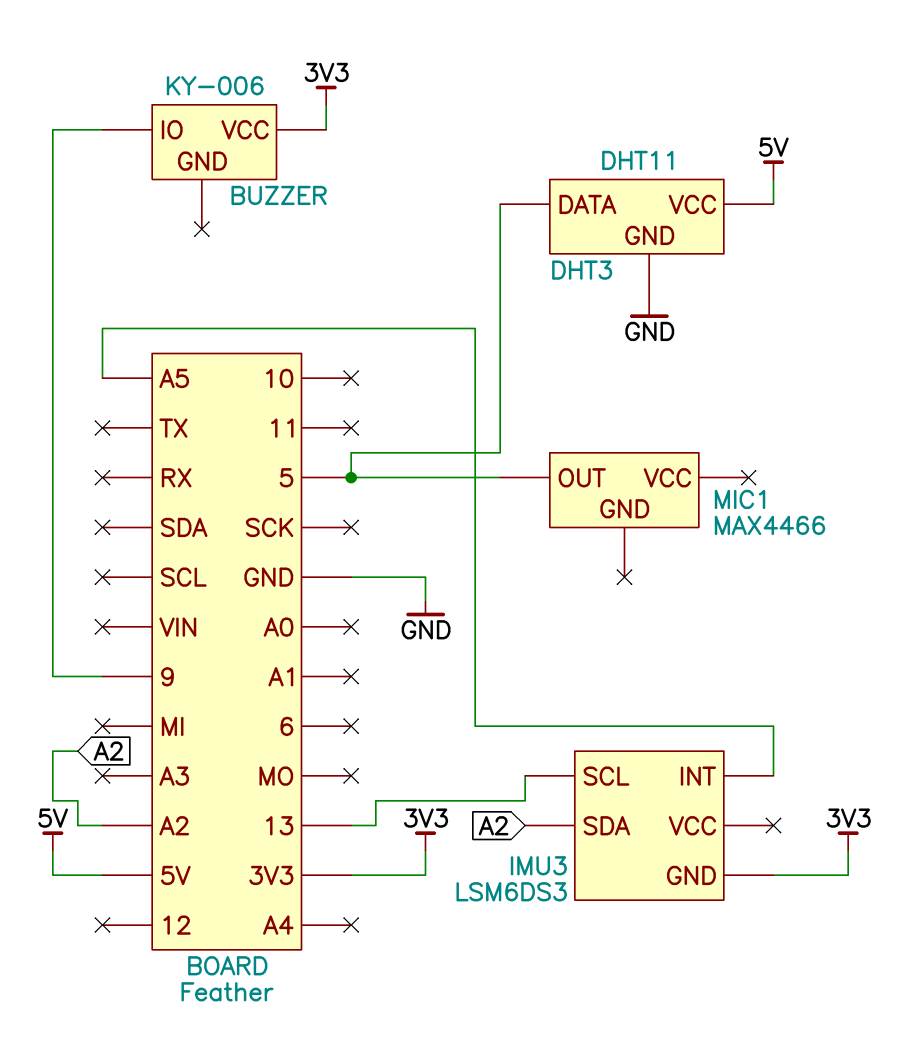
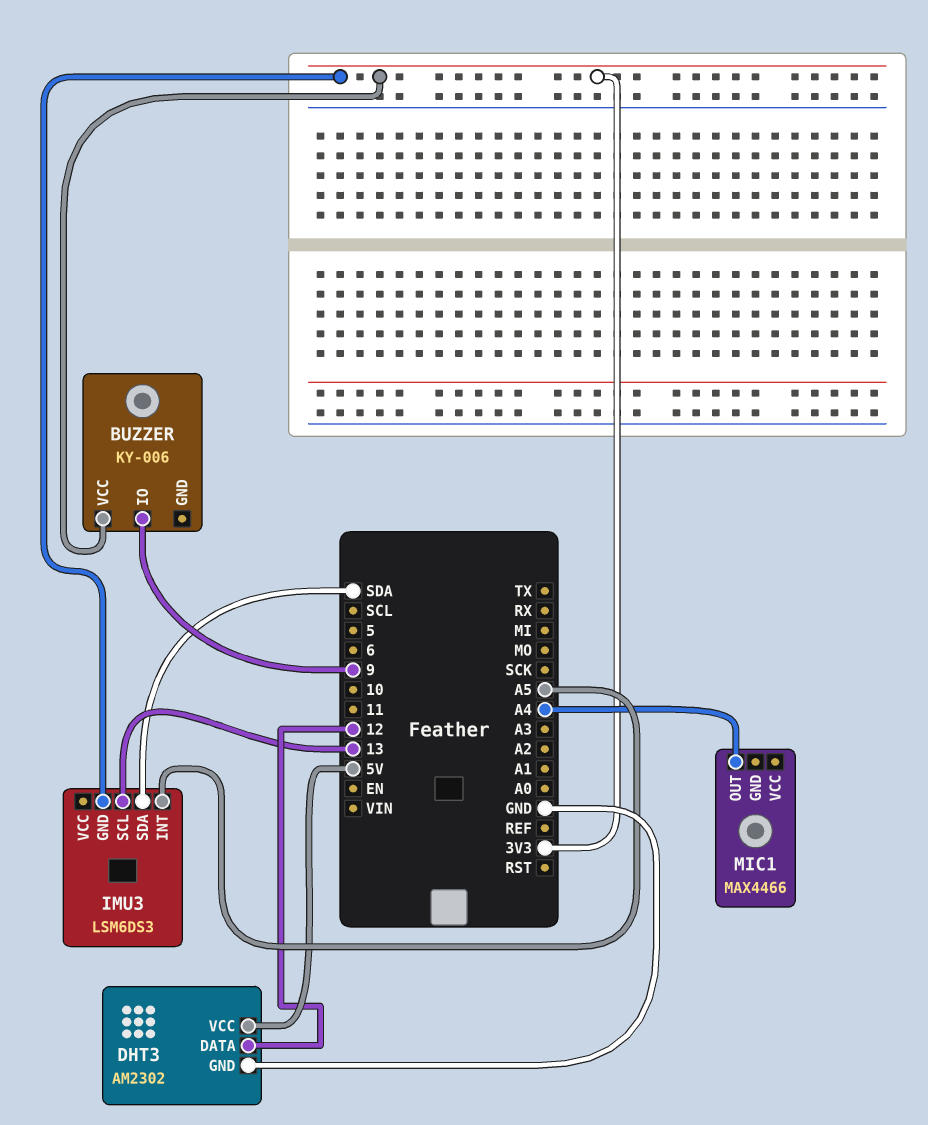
DHT3: DHT11 -> AM2302
DHT3 pin DATA: 5 -> 12
IMU3 pin SDA: A2 -> SDA
MIC1 pin OUT: 5 -> A4

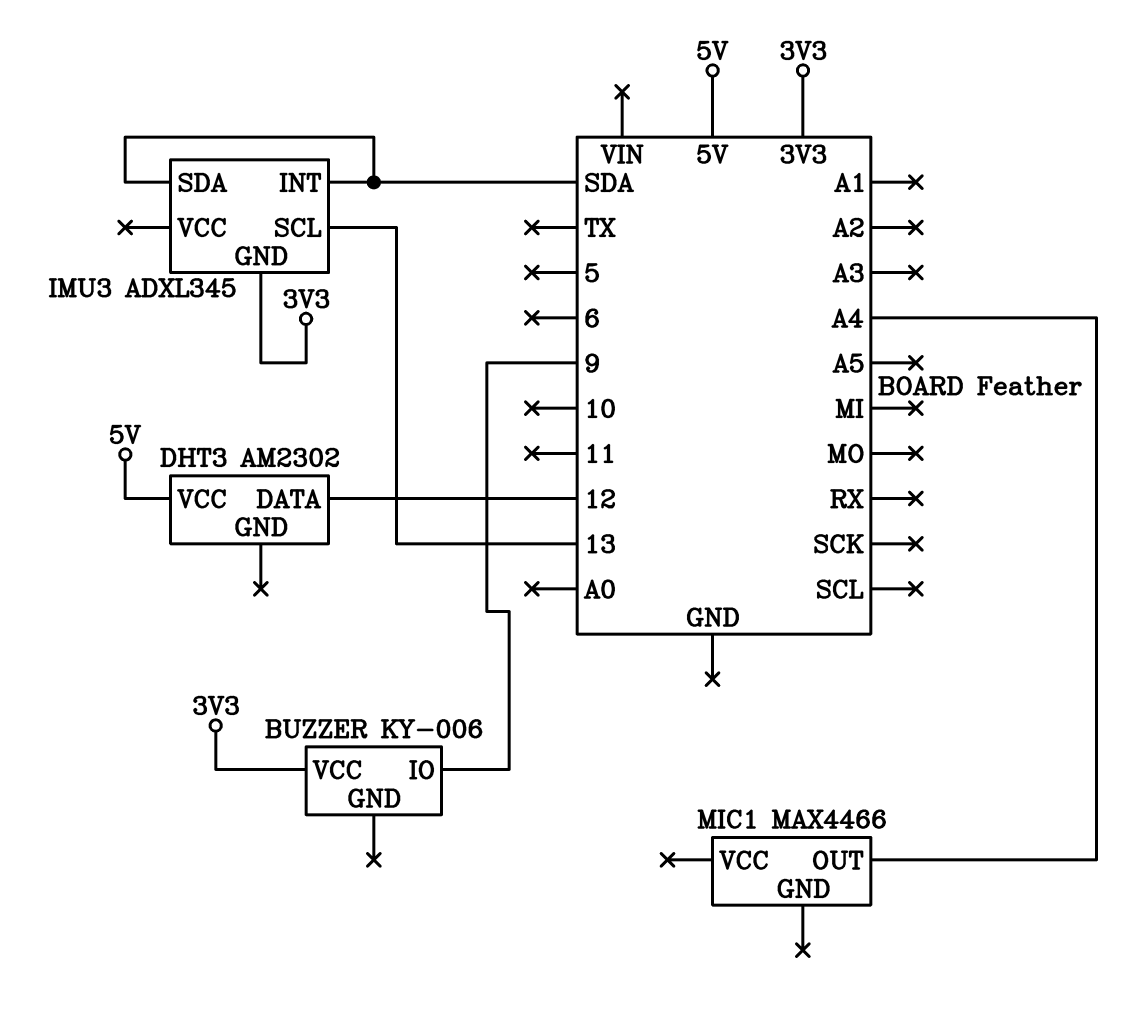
DHT3 pin GND: GND -> none
IMU3: LSM6DS3 -> ADXL345
IMU3 pin INT: A5 -> SDA

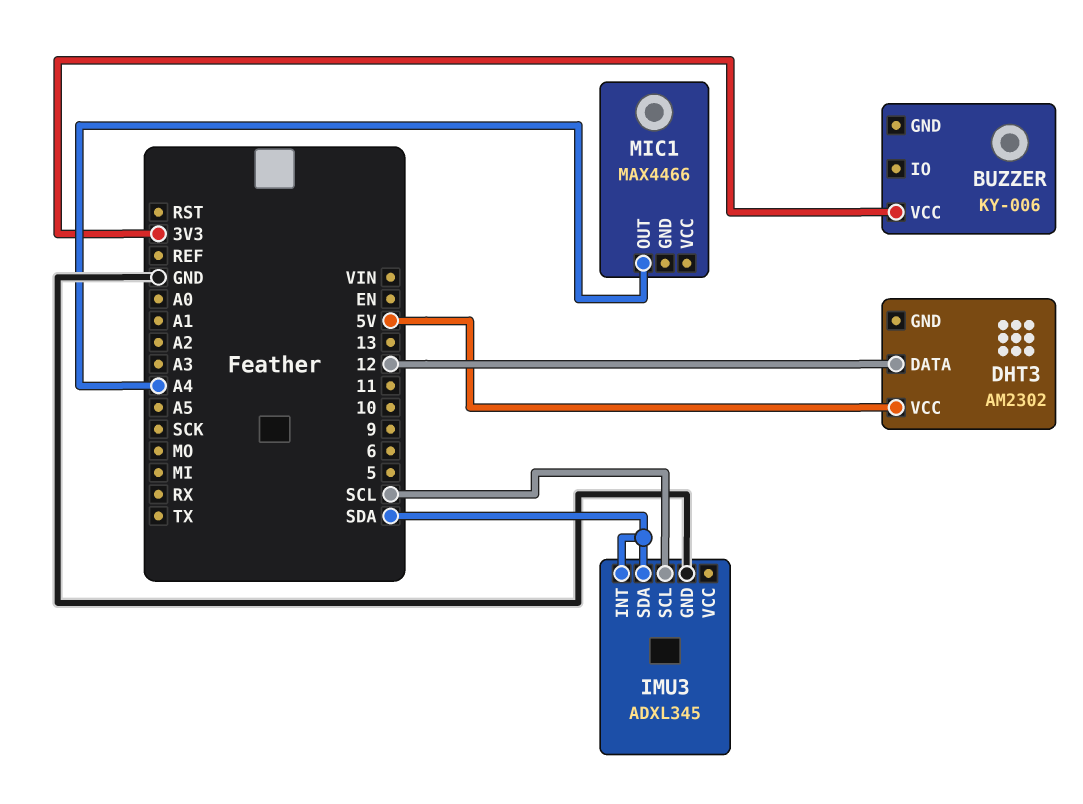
BUZZER pin IO: 9 -> none
IMU3 pin GND: 3V3 -> GND
IMU3 pin SCL: 13 -> SCL

